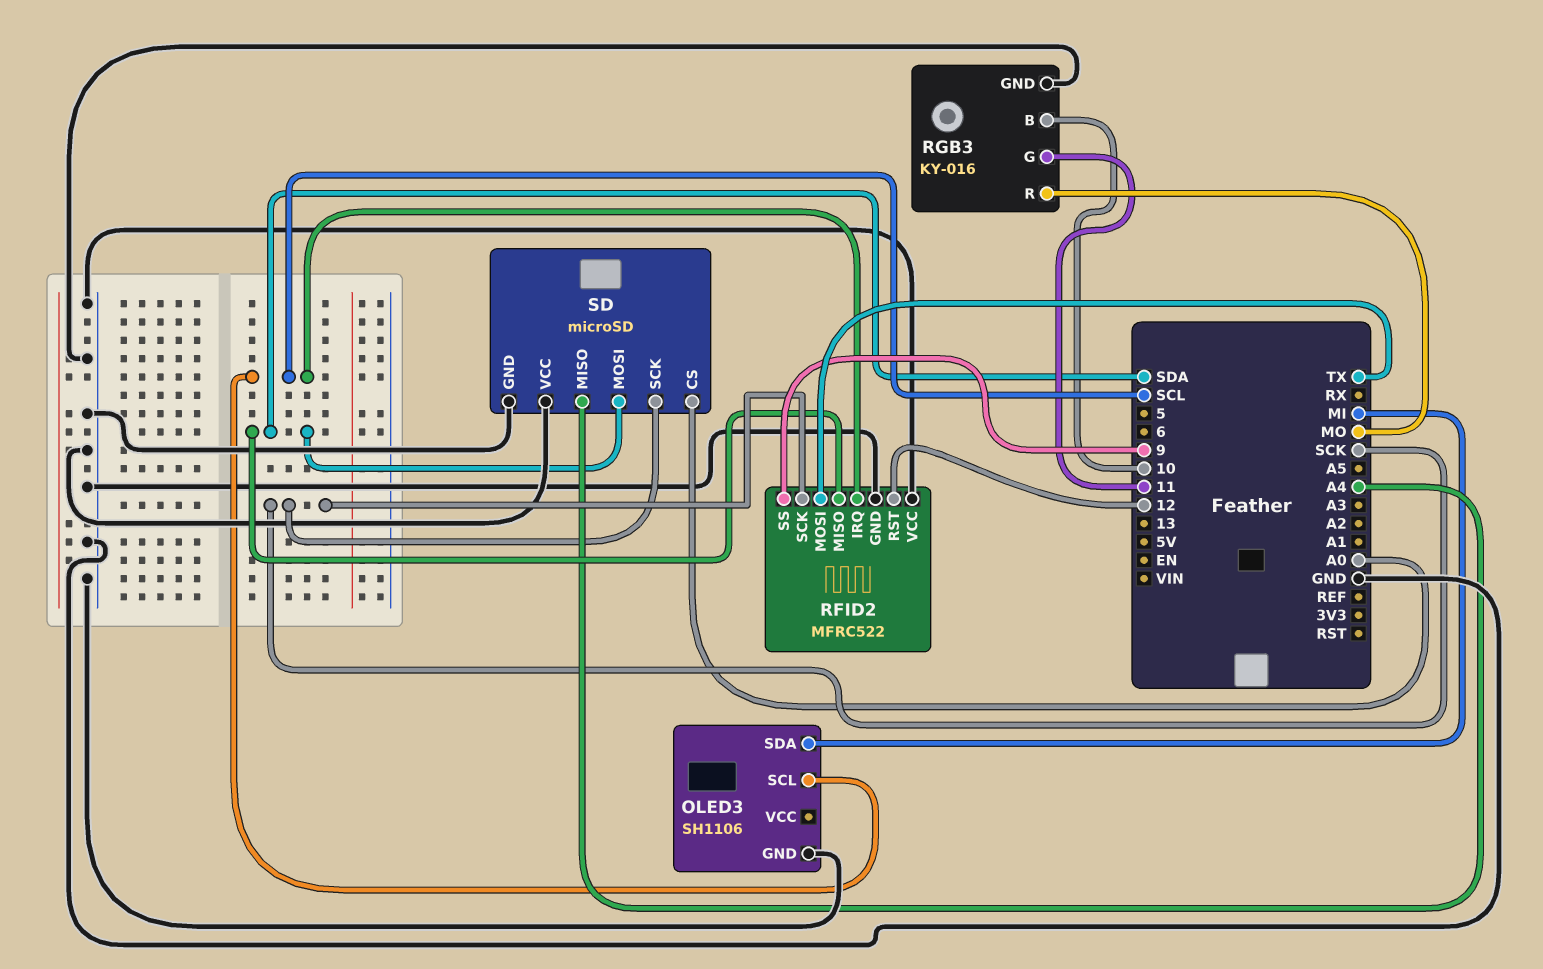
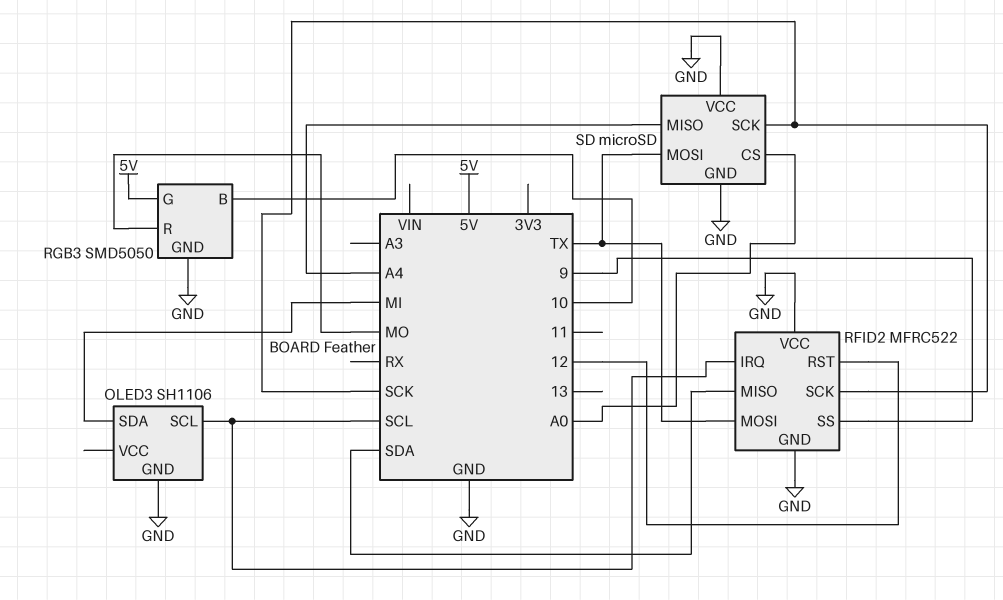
RGB3: KY-016 -> SMD5050
RGB3 pin G: 11 -> 5V
SD pin MOSI: SDA -> TX

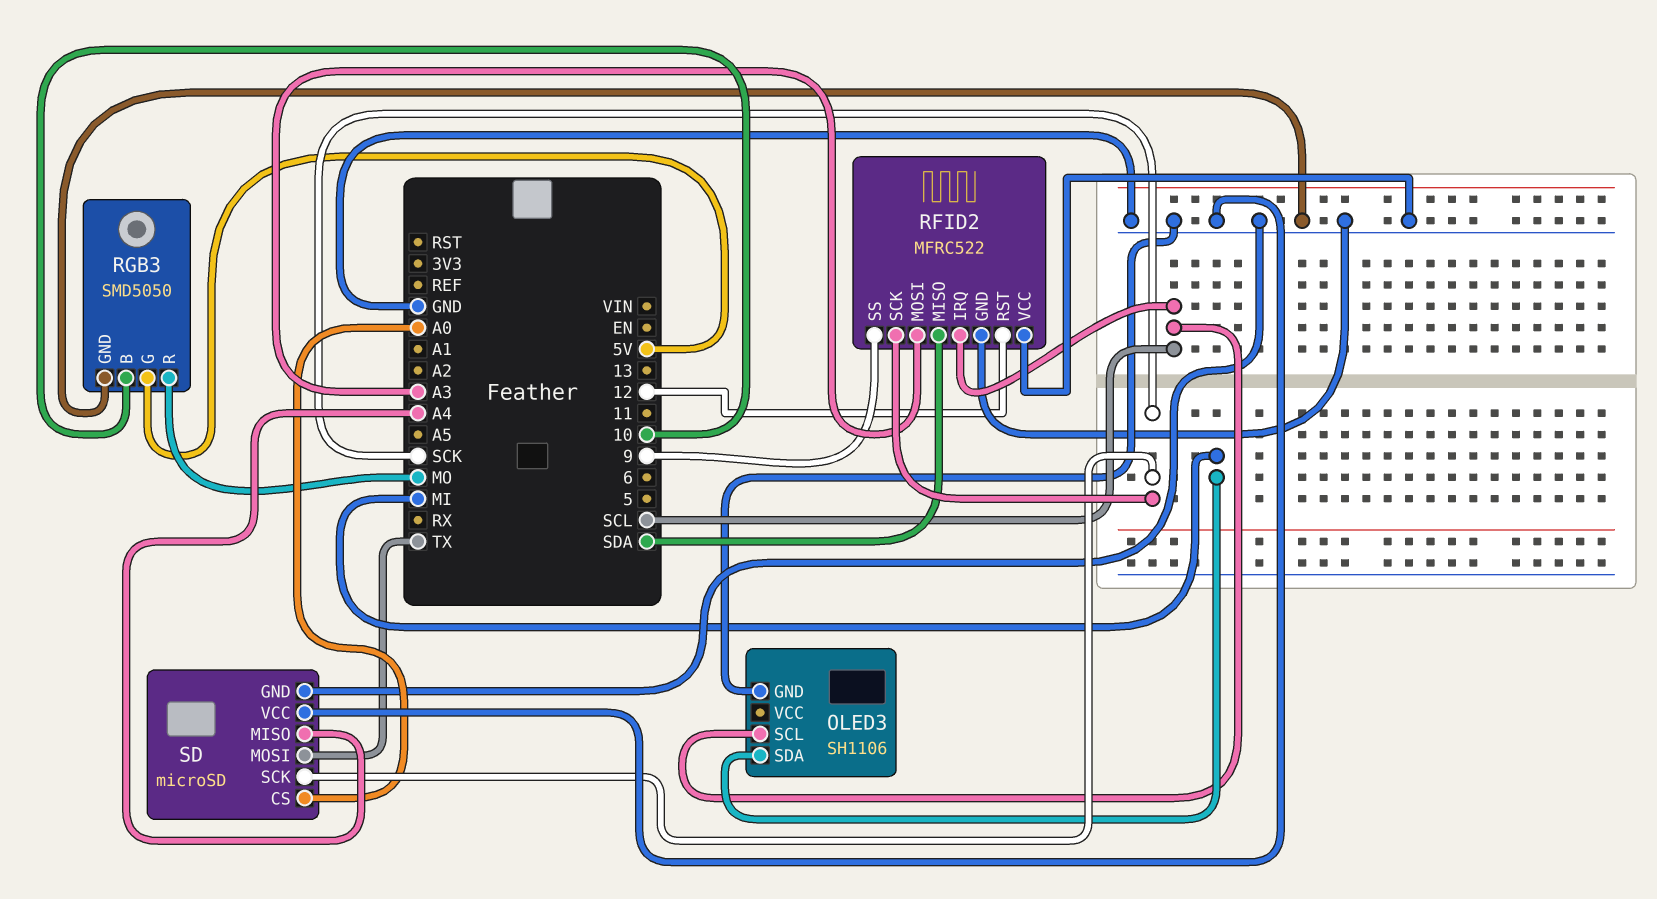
RFID2 pin MOSI: TX -> A3

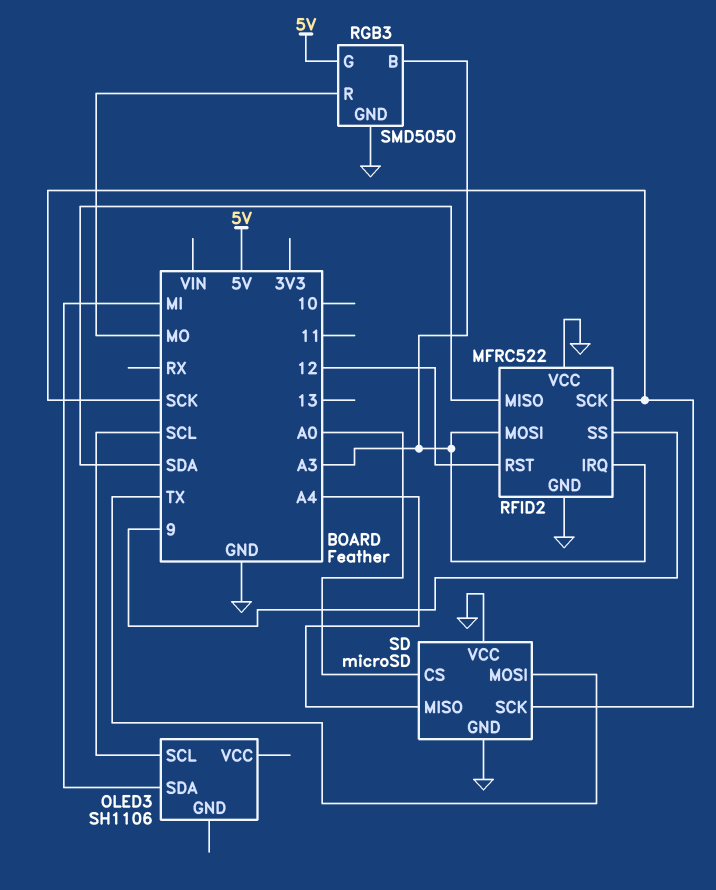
OLED3 pin GND: GND -> none
RFID2 pin IRQ: SCL -> A3
RGB3 pin B: 10 -> A3

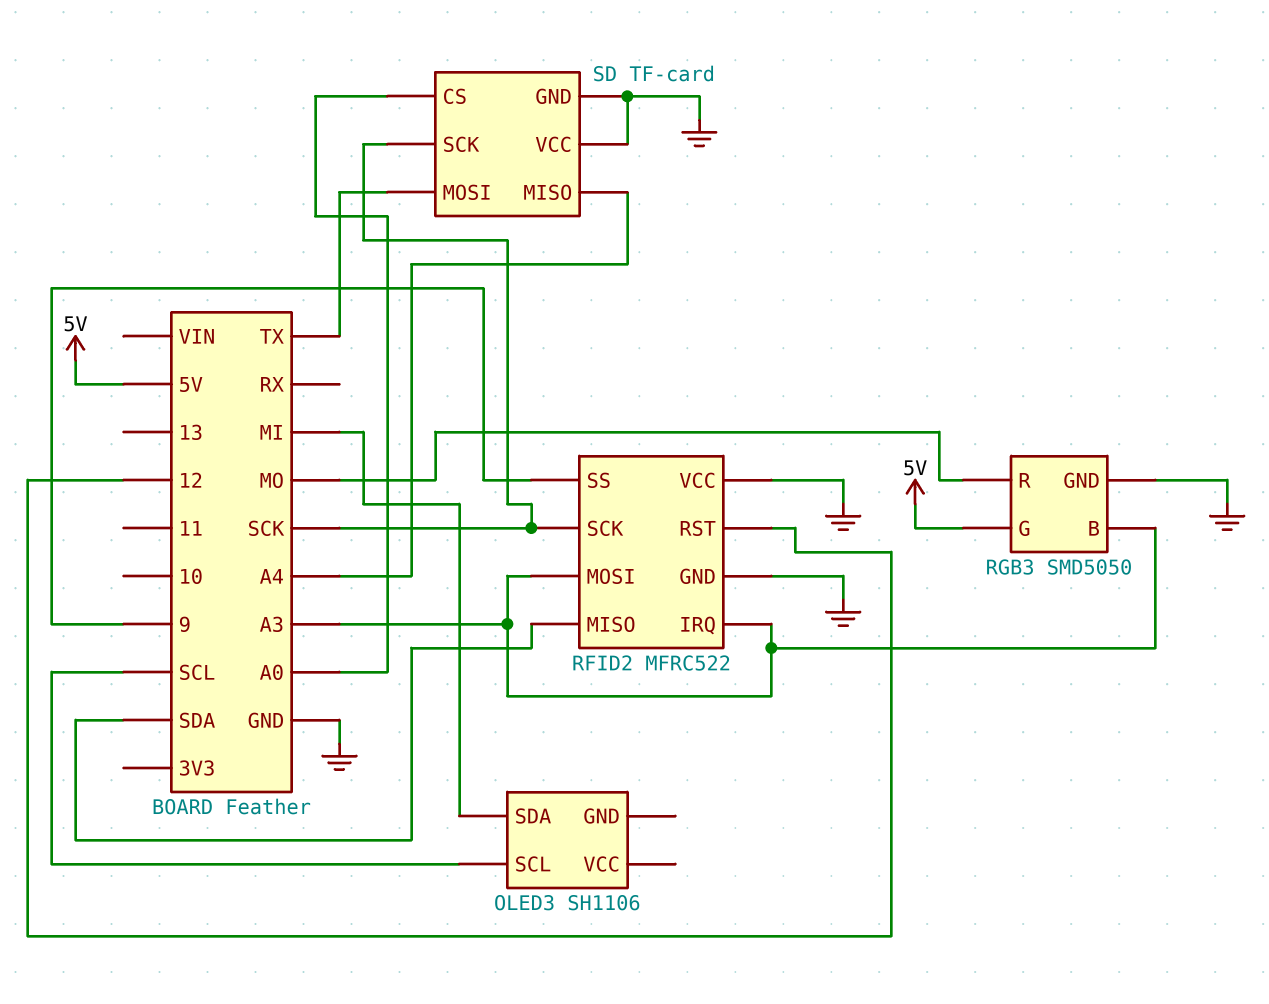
SD: microSD -> TF-card

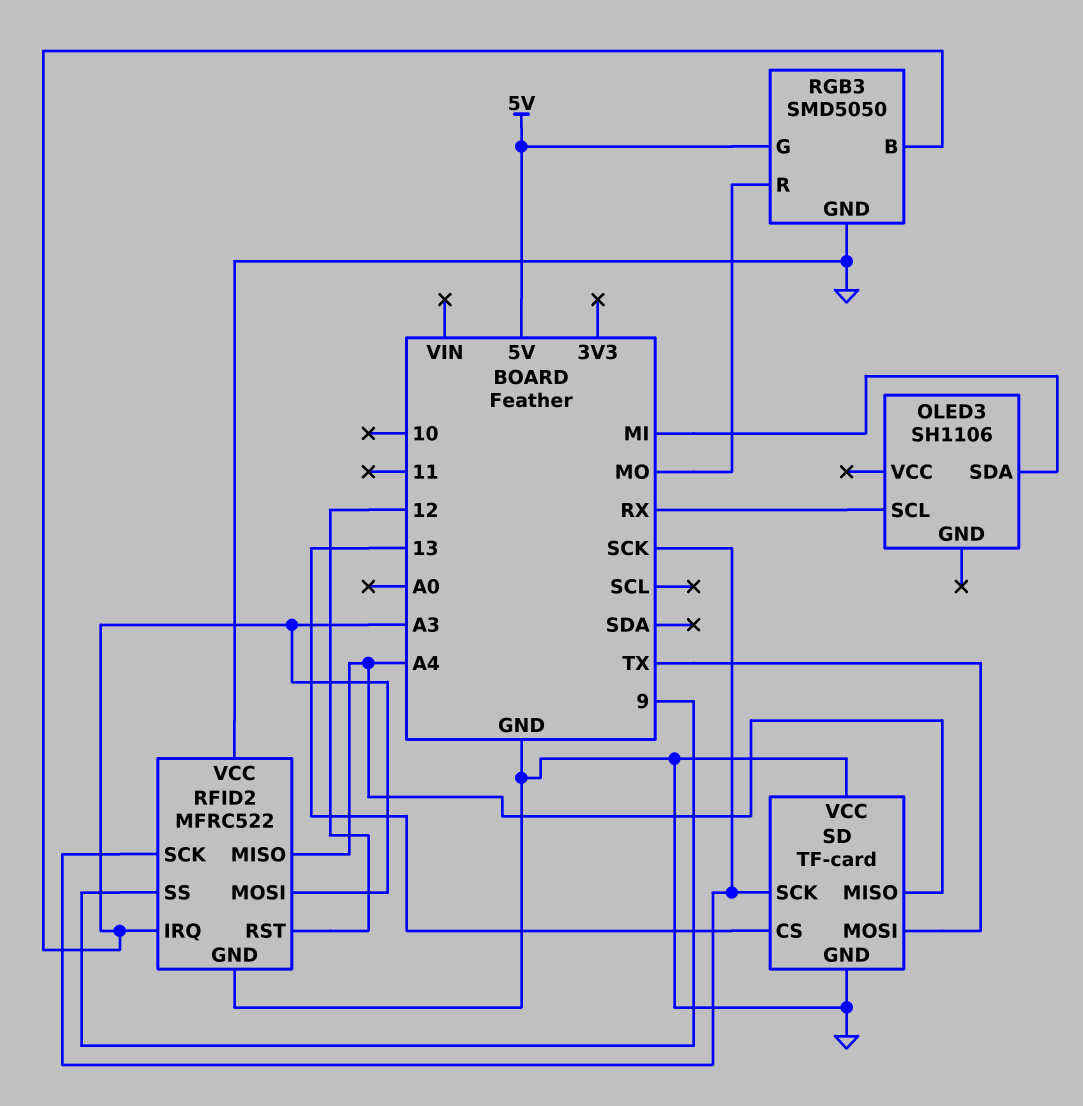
OLED3 pin SCL: SCL -> RX
RFID2 pin MISO: SDA -> A4
SD pin CS: A0 -> 13

